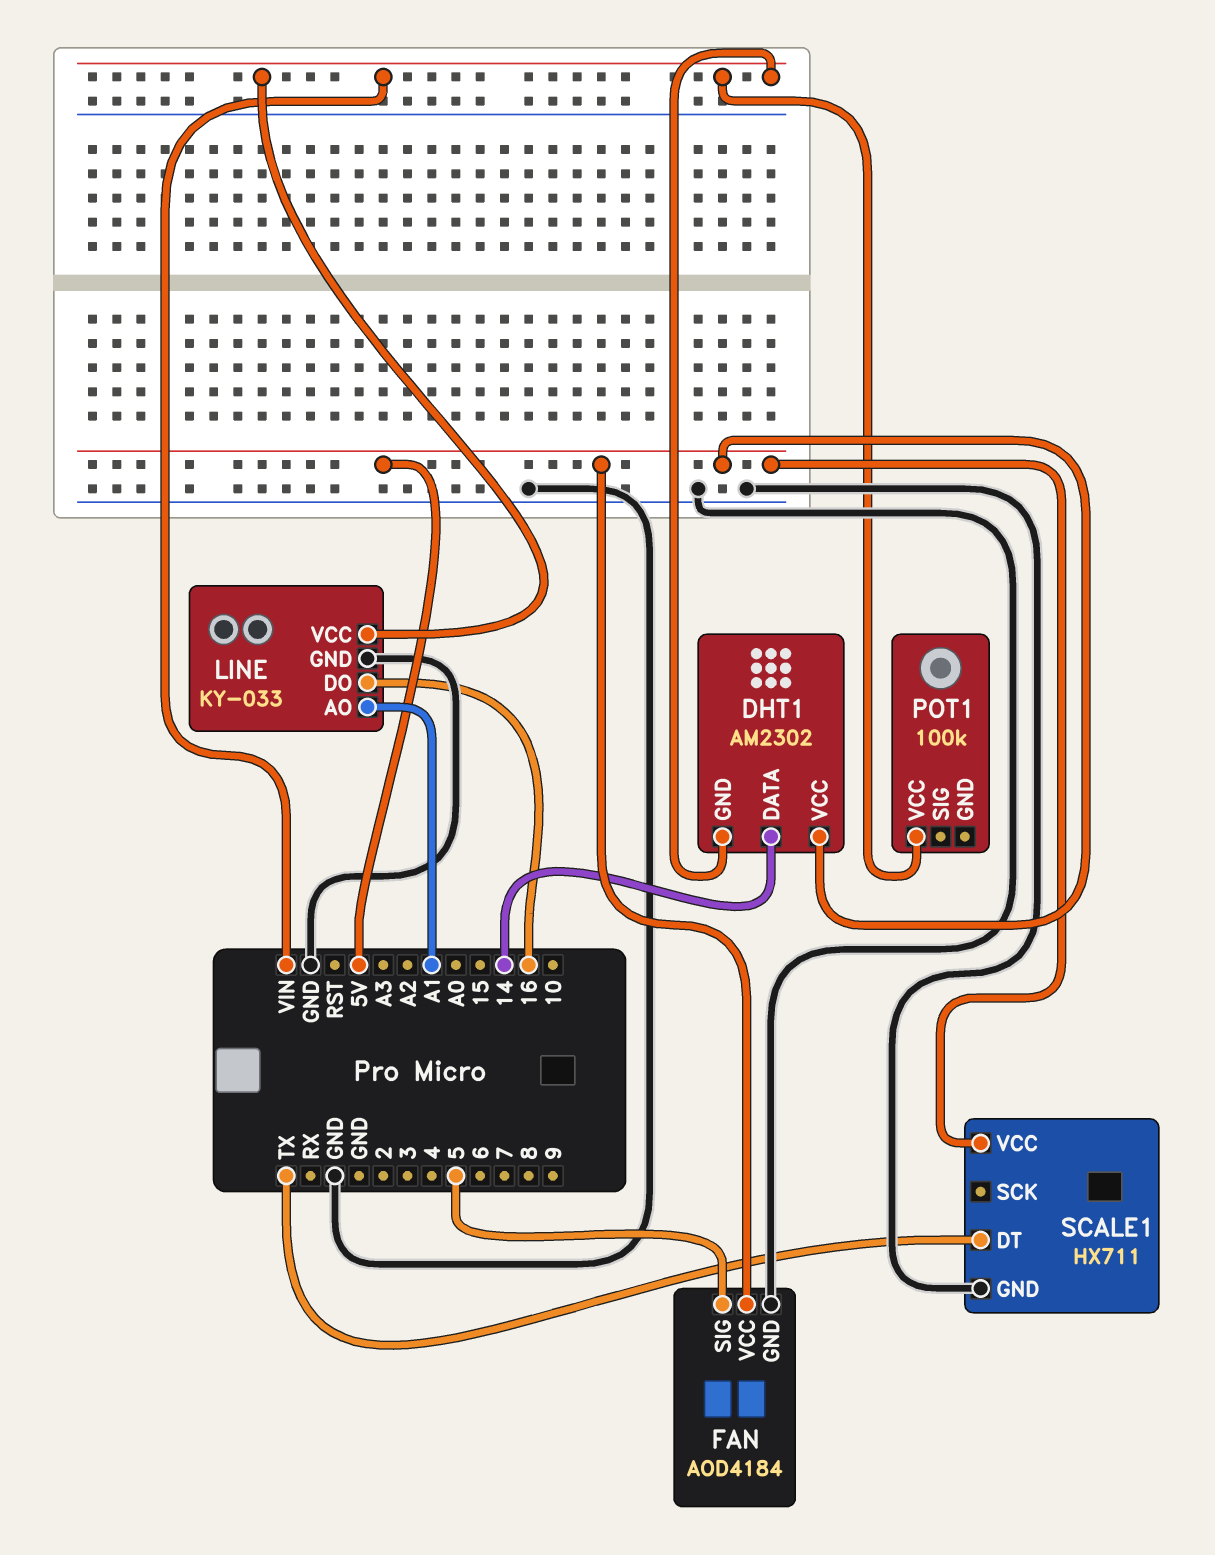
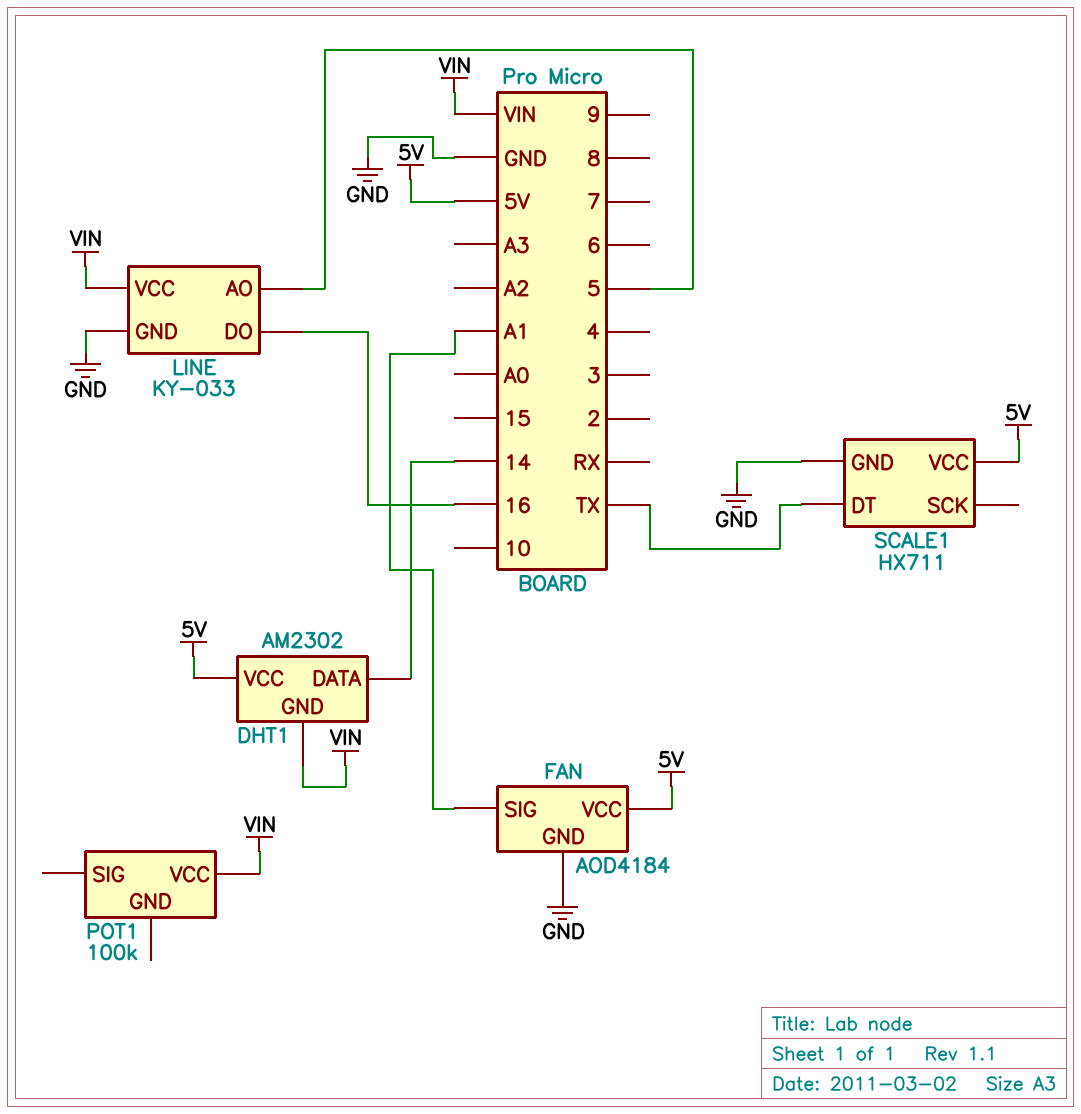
FAN pin SIG: 5 -> A1
LINE pin AO: A1 -> 5

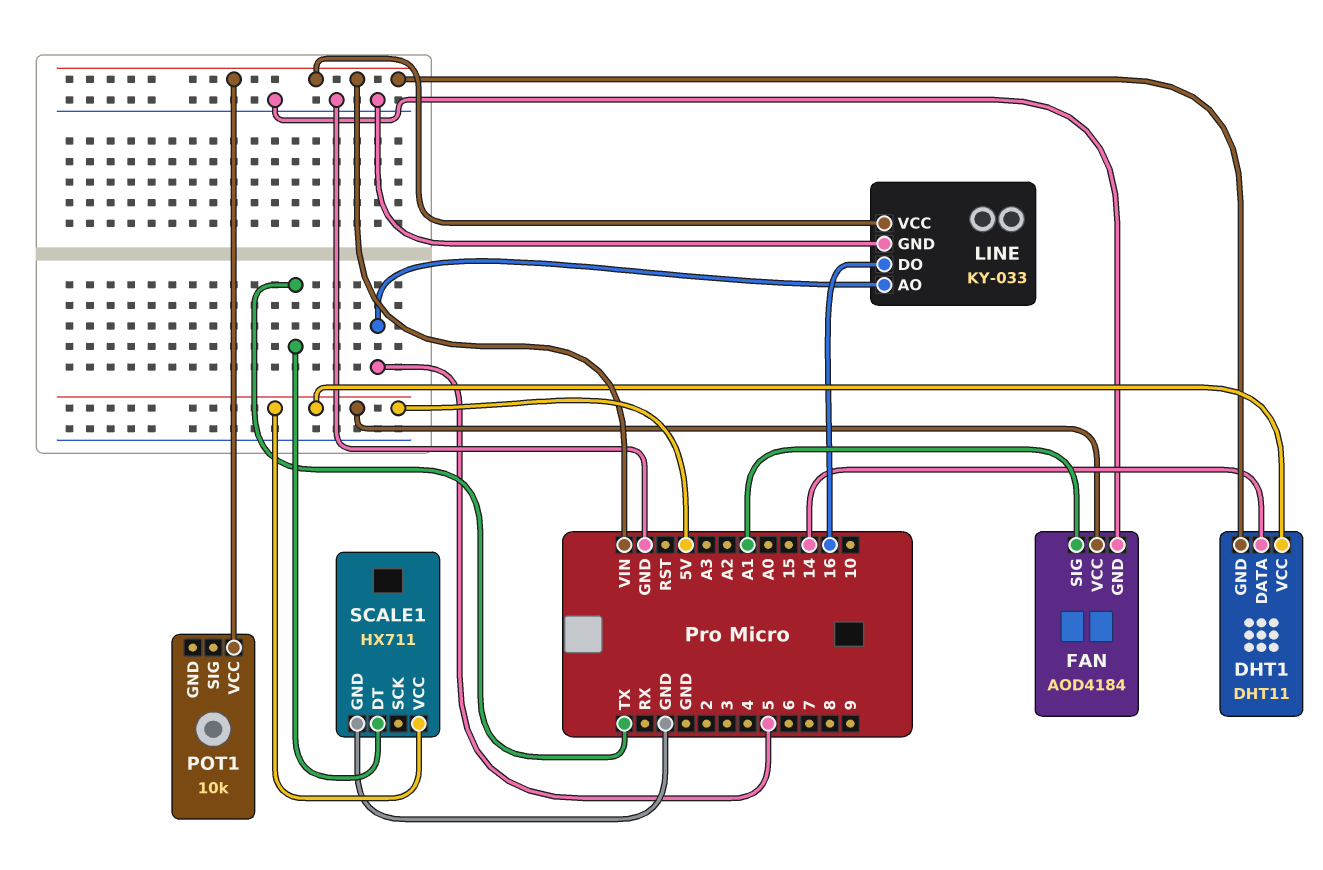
DHT1: AM2302 -> DHT11
POT1: 100k -> 10k

